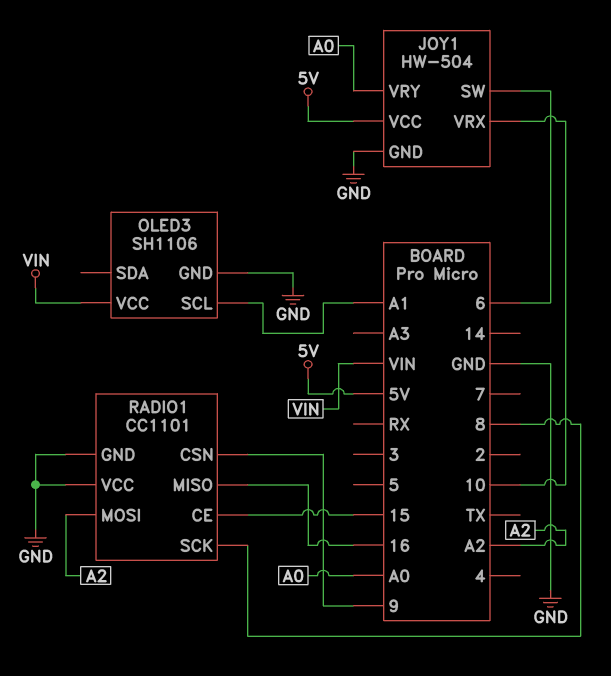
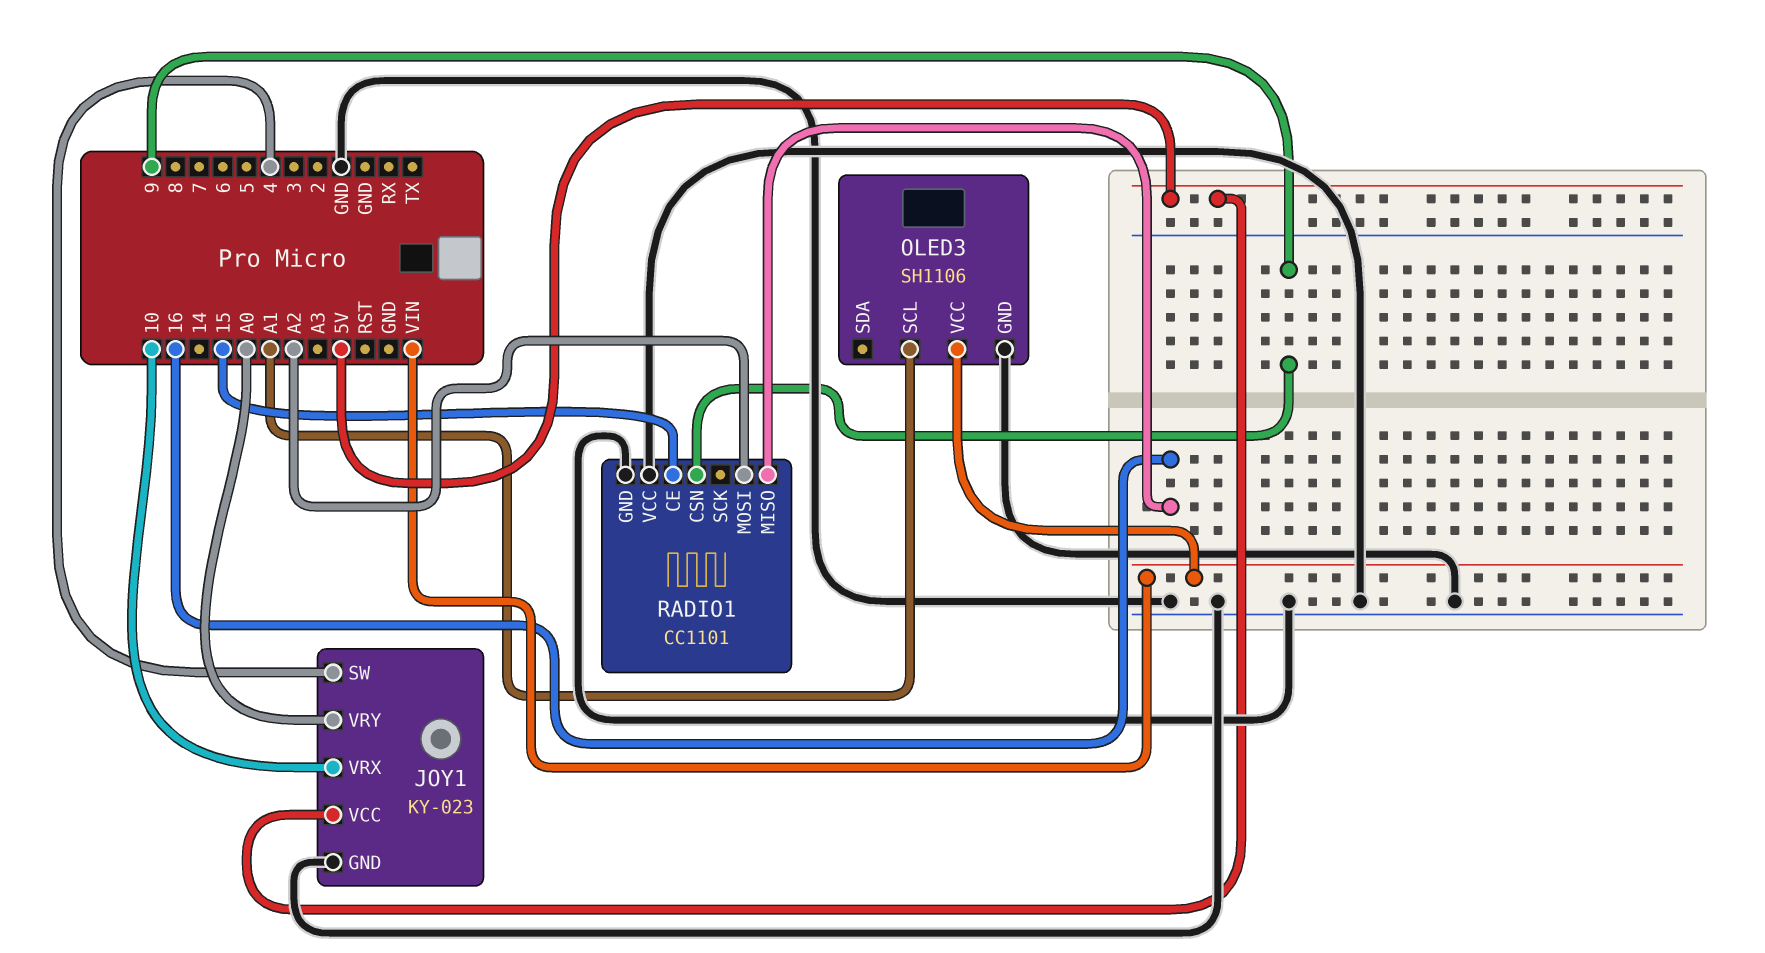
JOY1: HW-504 -> KY-023
JOY1 pin SW: 6 -> 4
RADIO1 pin SCK: 8 -> none

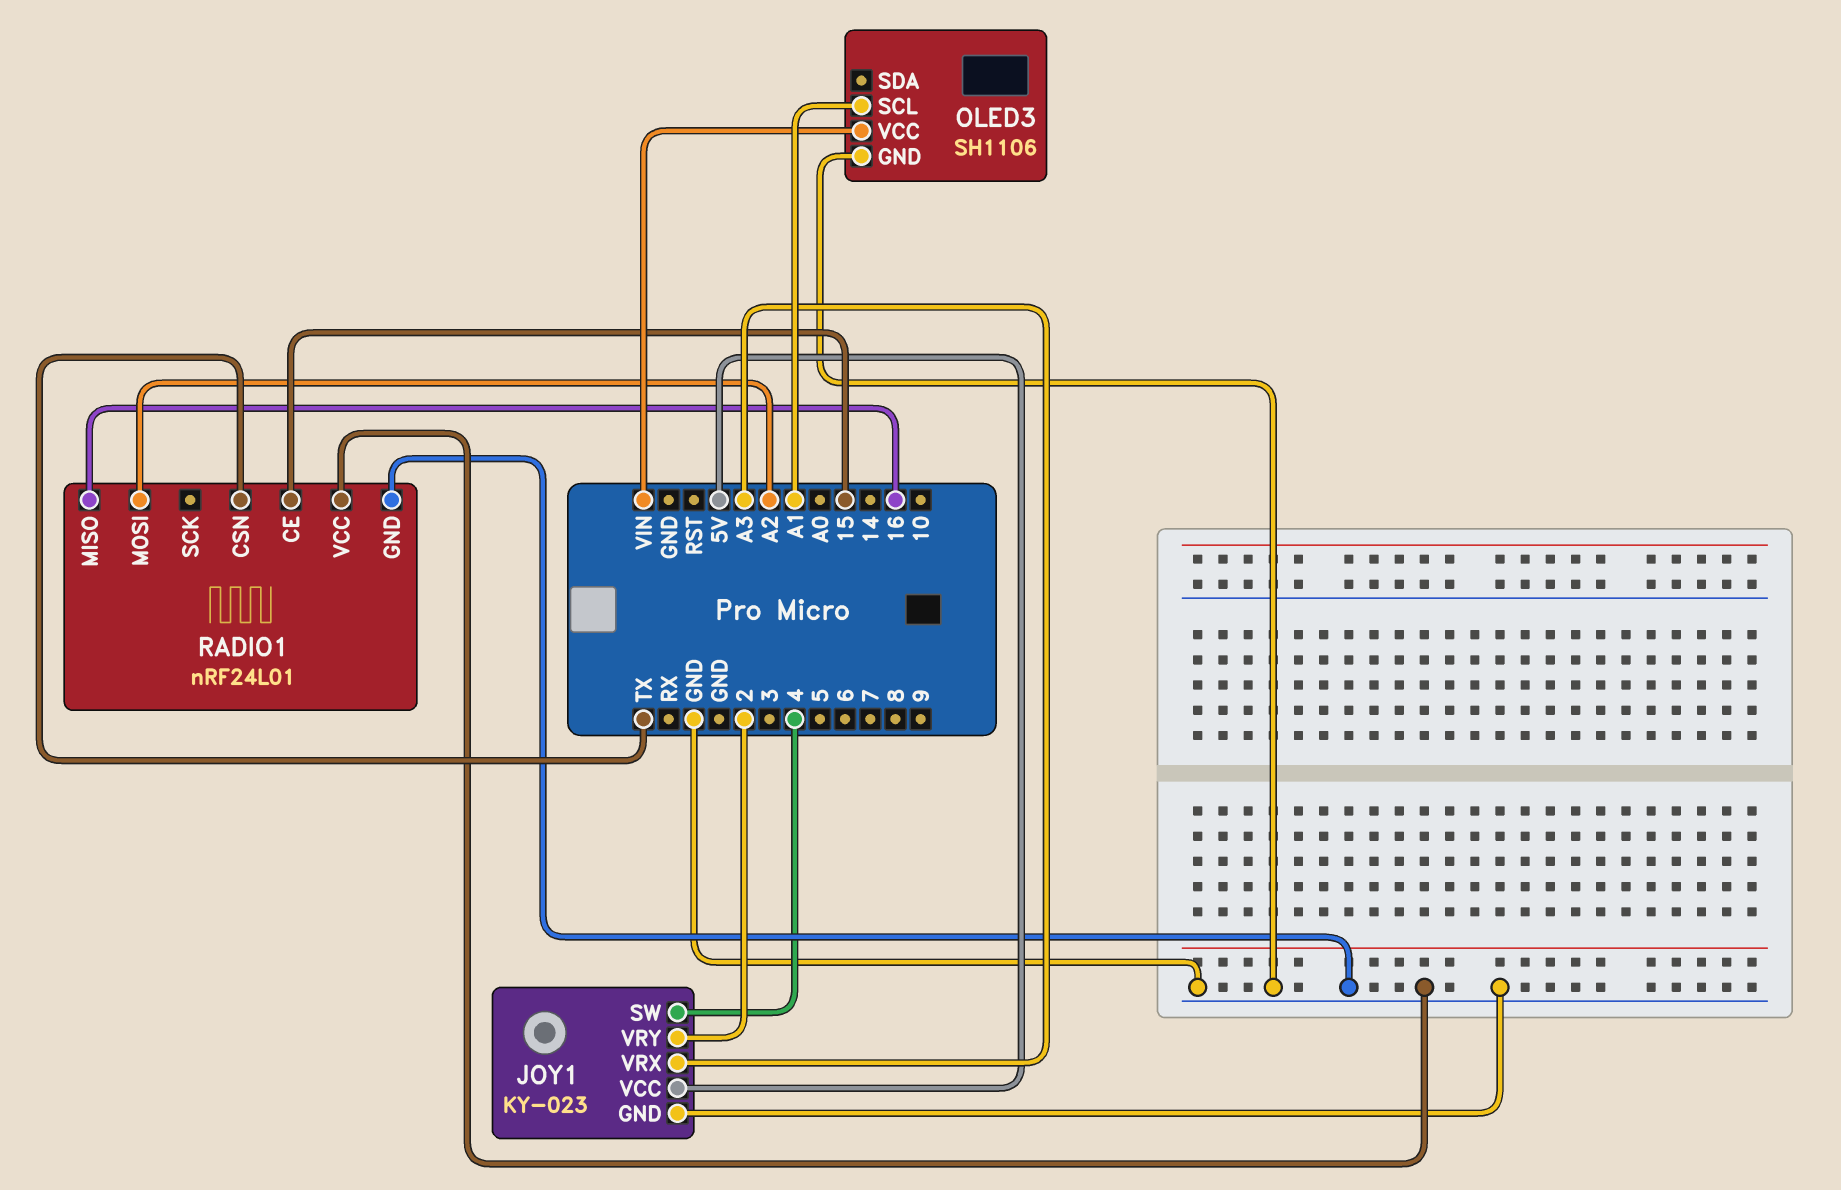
JOY1 pin VRX: 10 -> A3
JOY1 pin VRY: A0 -> 2
RADIO1: CC1101 -> nRF24L01
RADIO1 pin CSN: 9 -> TX

